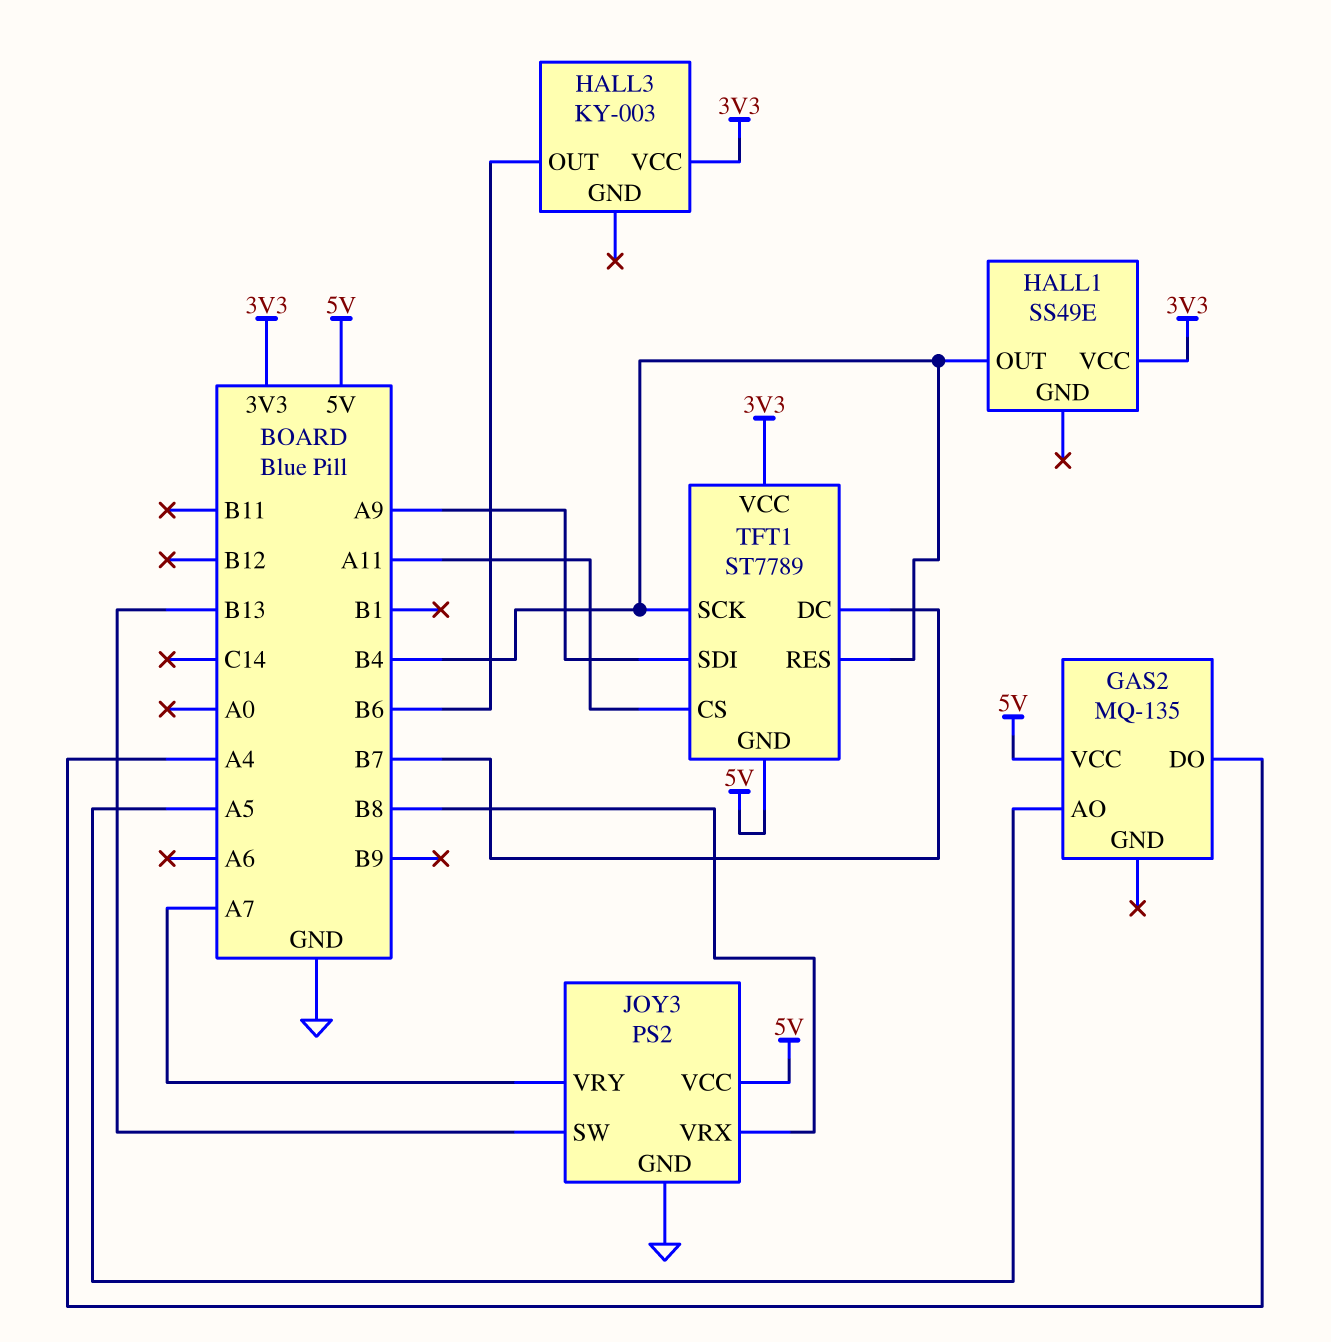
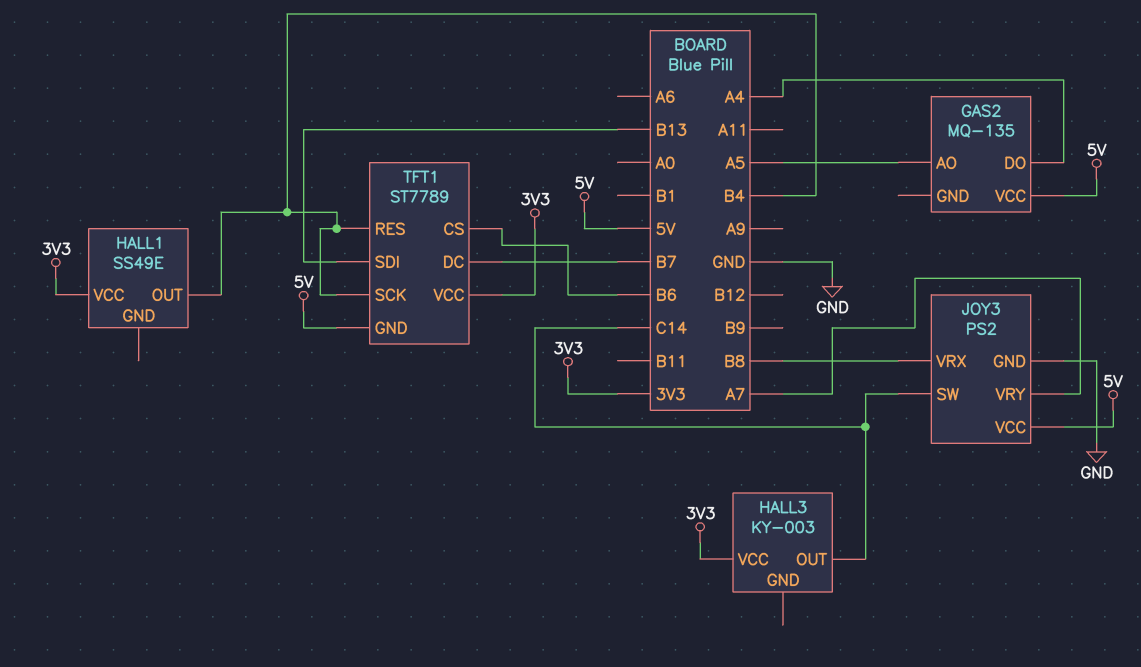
HALL3 pin OUT: B6 -> C14
JOY3 pin SW: B13 -> C14
TFT1 pin CS: A11 -> B6
TFT1 pin SDI: A9 -> B13

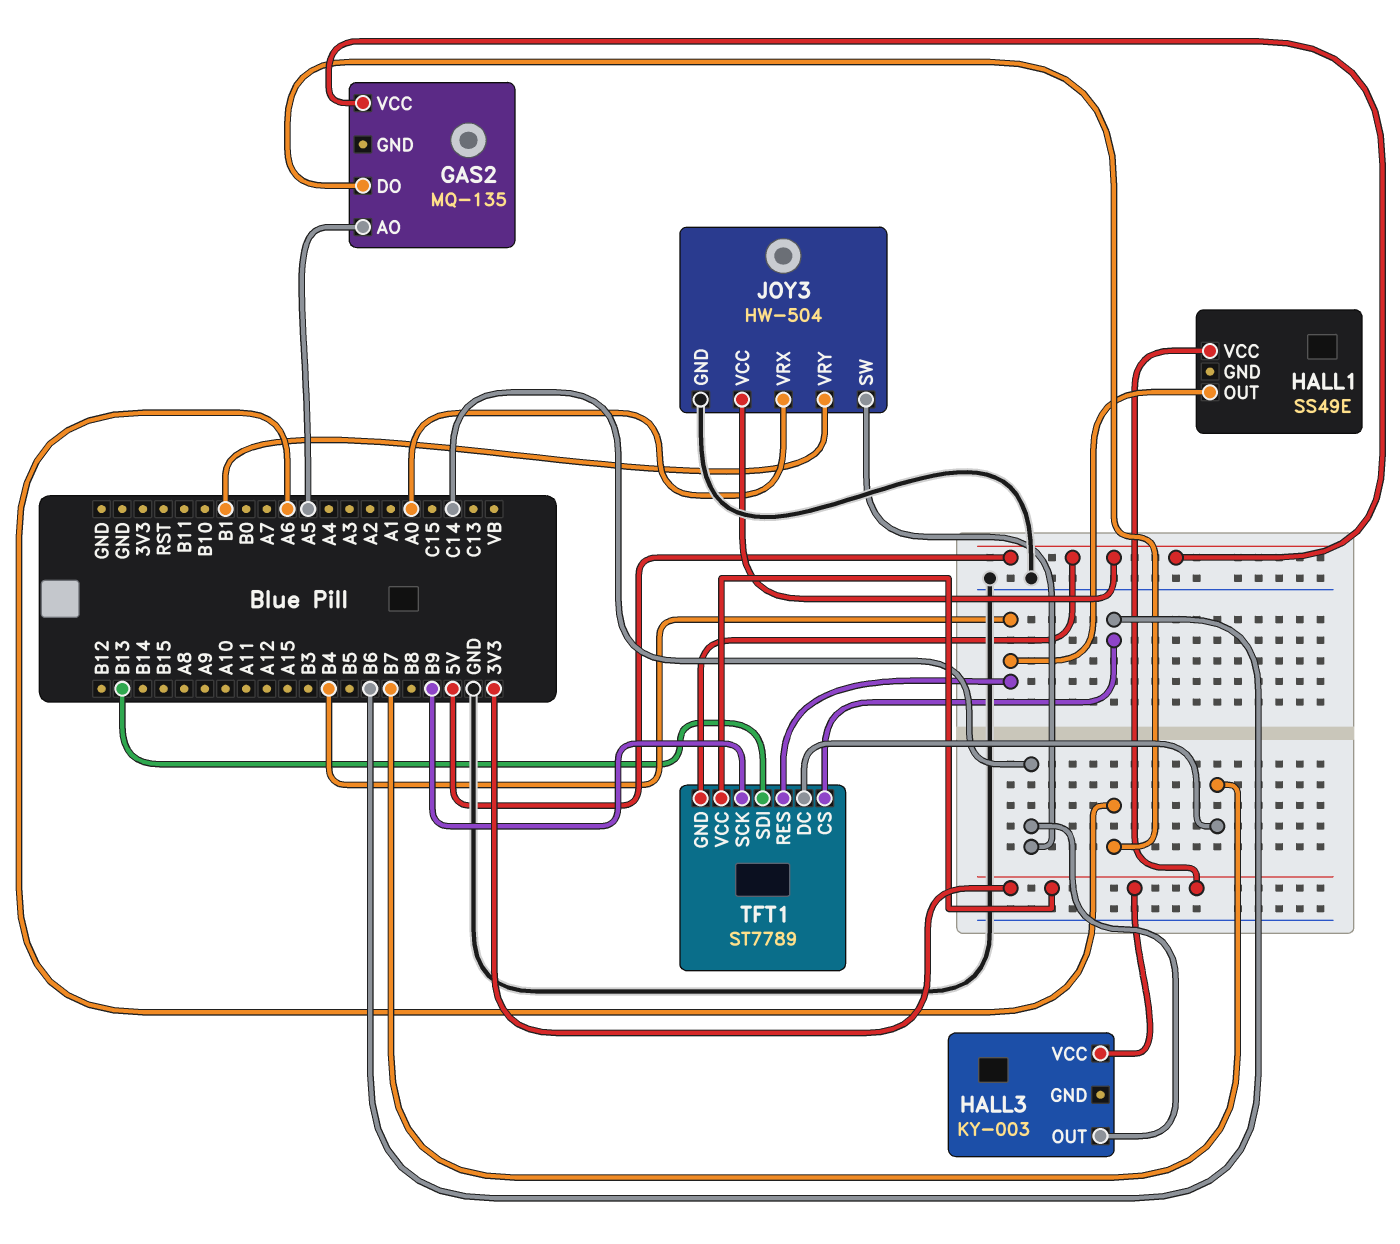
GAS2 pin DO: A4 -> A6
JOY3: PS2 -> HW-504
JOY3 pin VRX: B8 -> A0
JOY3 pin VRY: A7 -> B1
TFT1 pin SCK: B4 -> B9

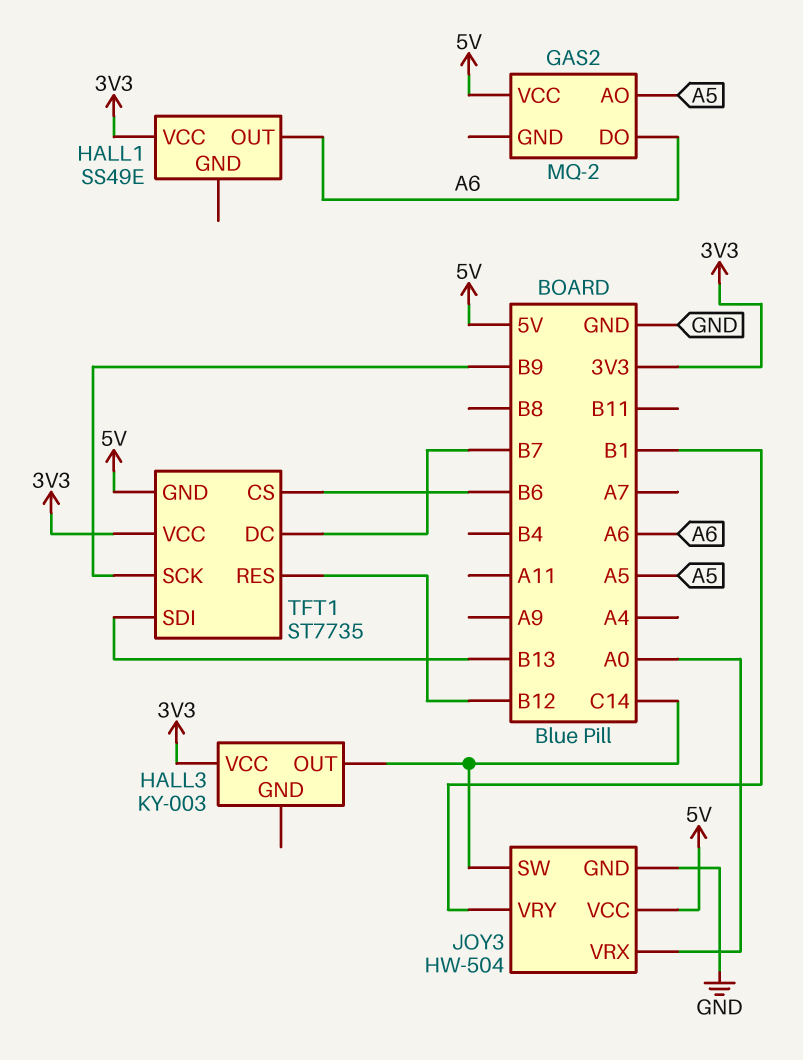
GAS2: MQ-135 -> MQ-2
HALL1 pin OUT: B4 -> A6
TFT1: ST7789 -> ST7735
TFT1 pin RES: B4 -> B12

